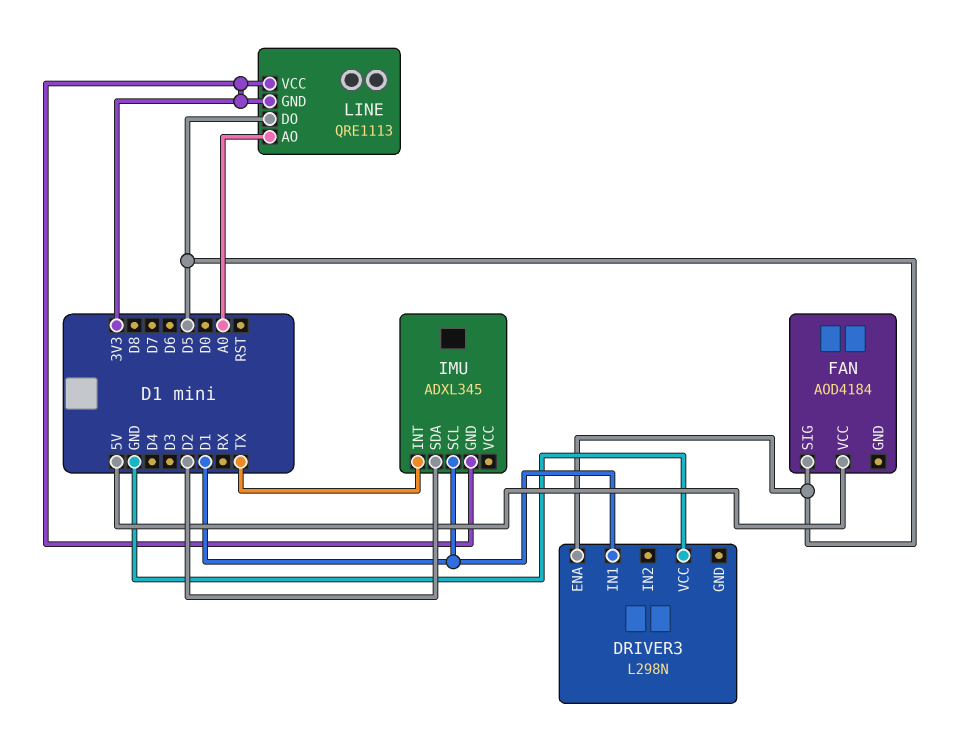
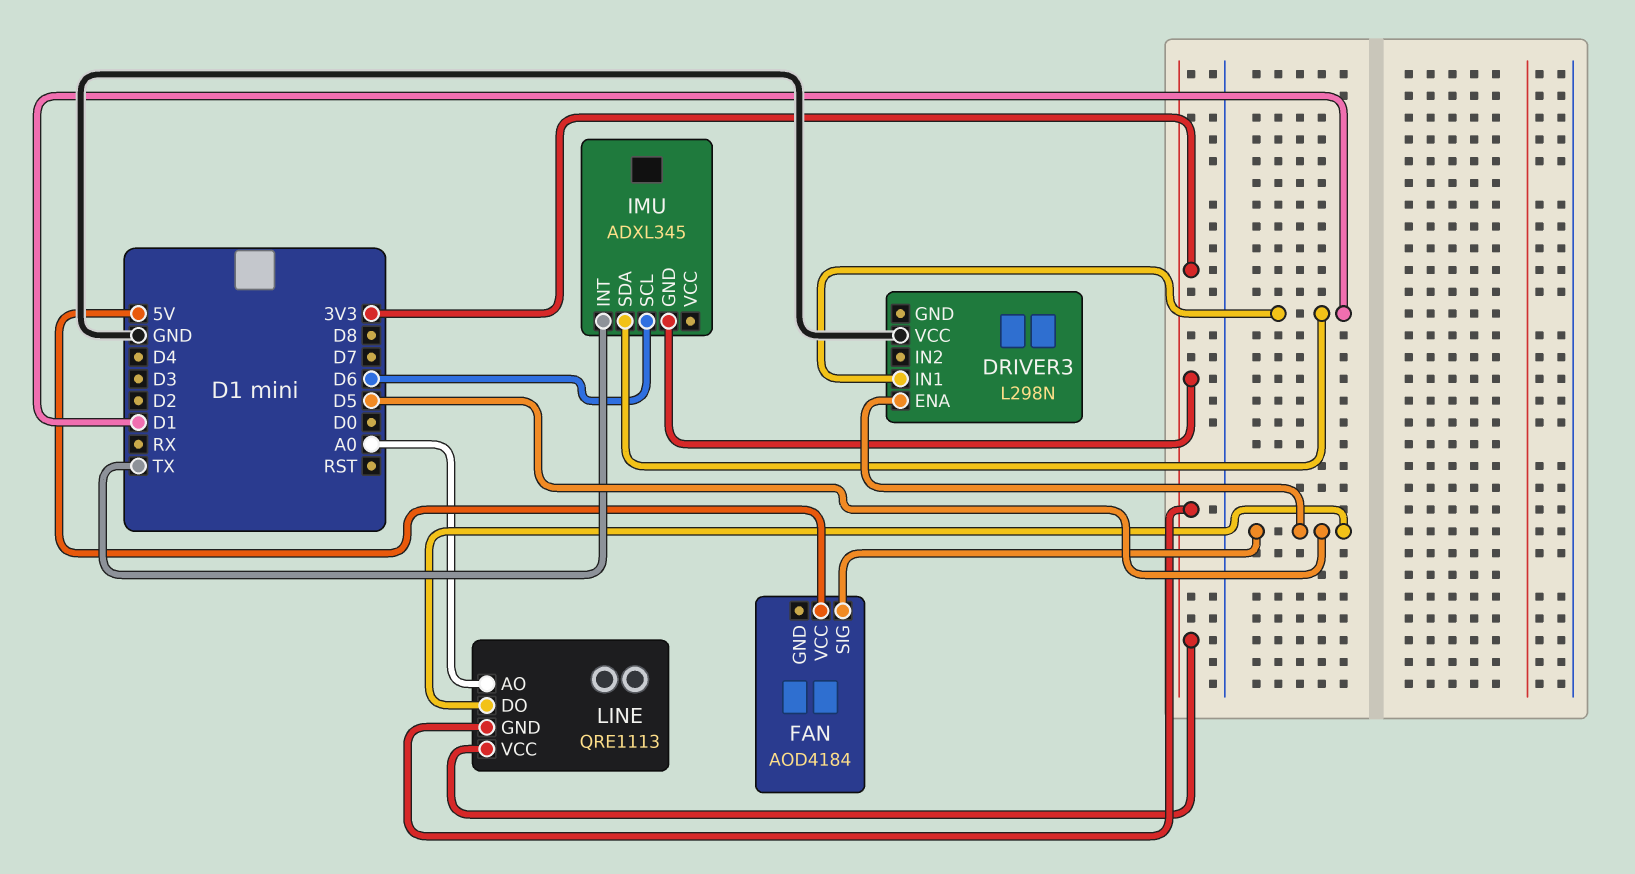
IMU pin SCL: D1 -> D6
IMU pin SDA: D2 -> D1

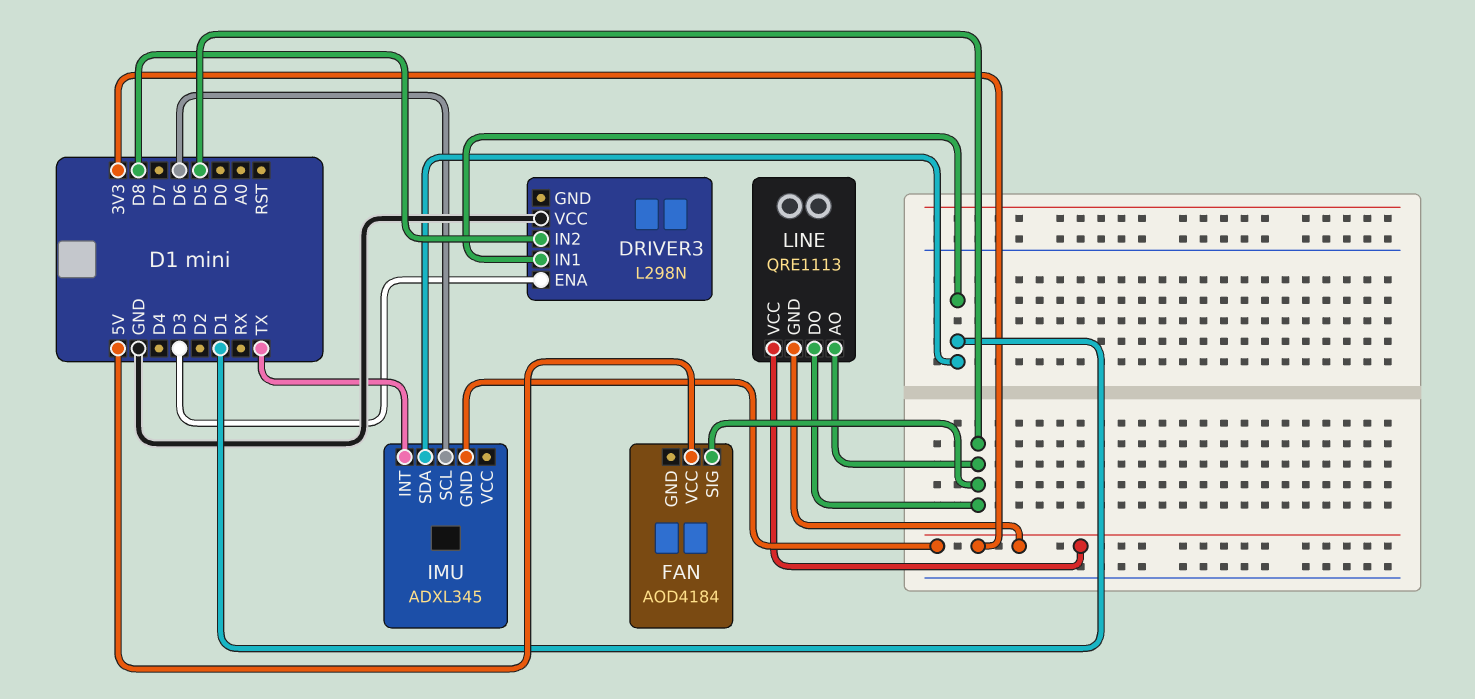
DRIVER3 pin ENA: D5 -> D3
DRIVER3 pin IN2: none -> D8
LINE pin AO: A0 -> D5

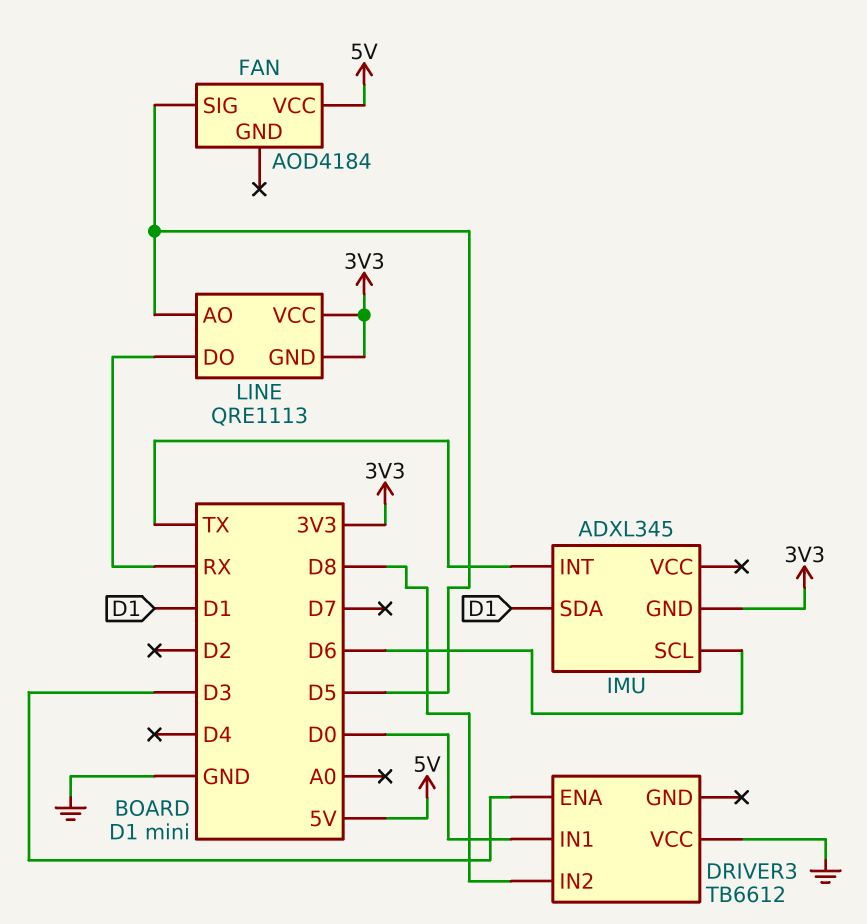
DRIVER3: L298N -> TB6612
DRIVER3 pin IN1: D1 -> D0
LINE pin DO: D5 -> RX

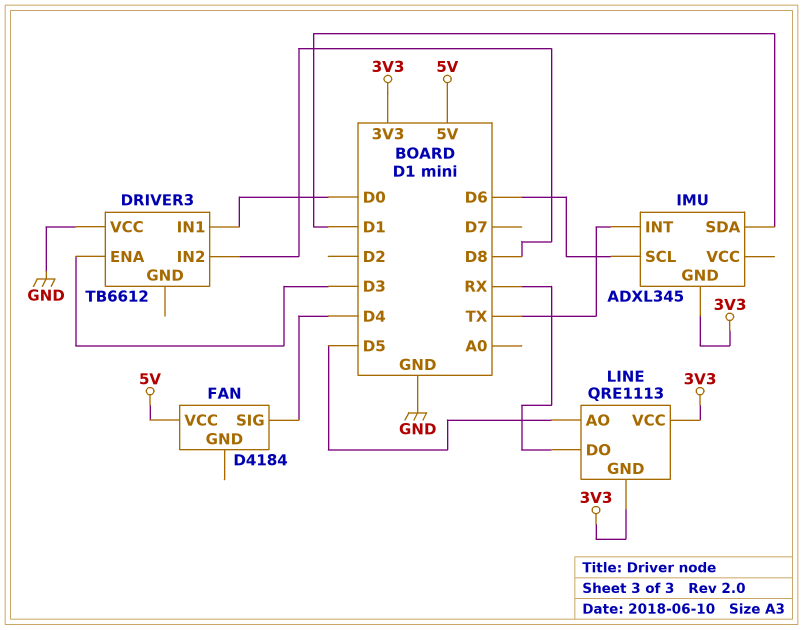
FAN: AOD4184 -> D4184
FAN pin SIG: D5 -> D4

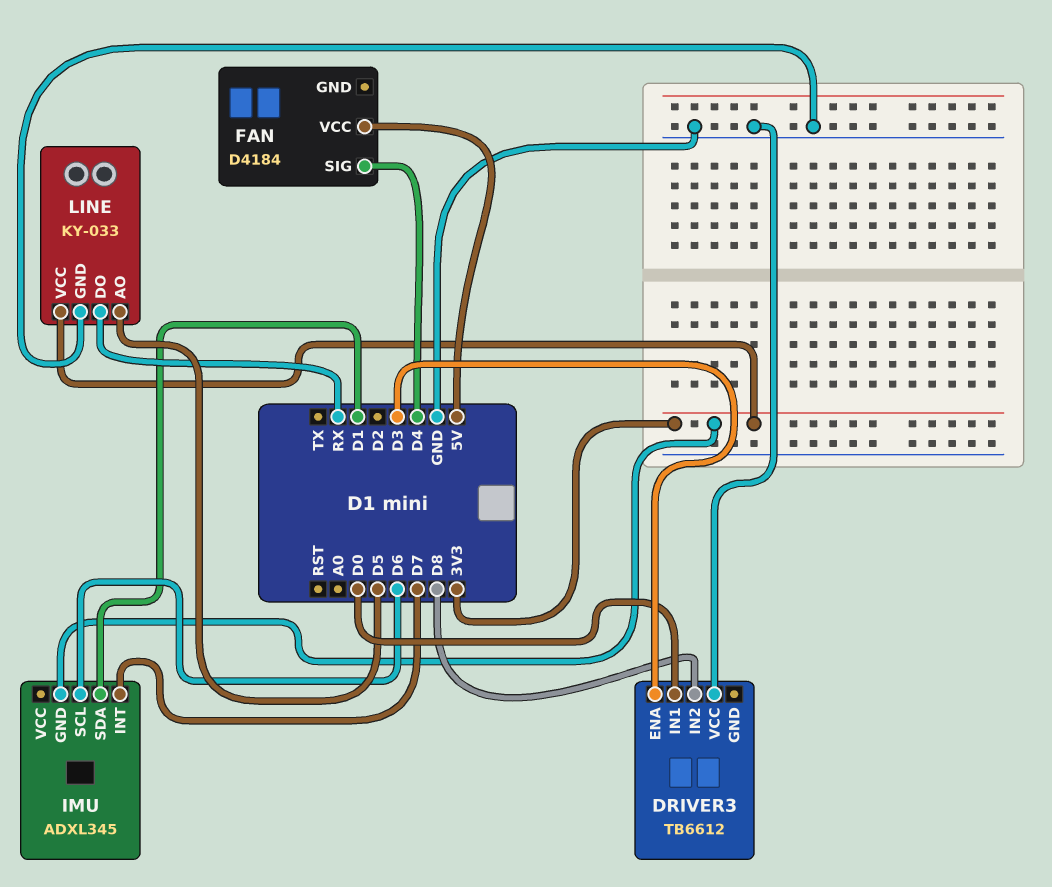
IMU pin INT: TX -> D7
LINE: QRE1113 -> KY-033
LINE pin GND: 3V3 -> GND

